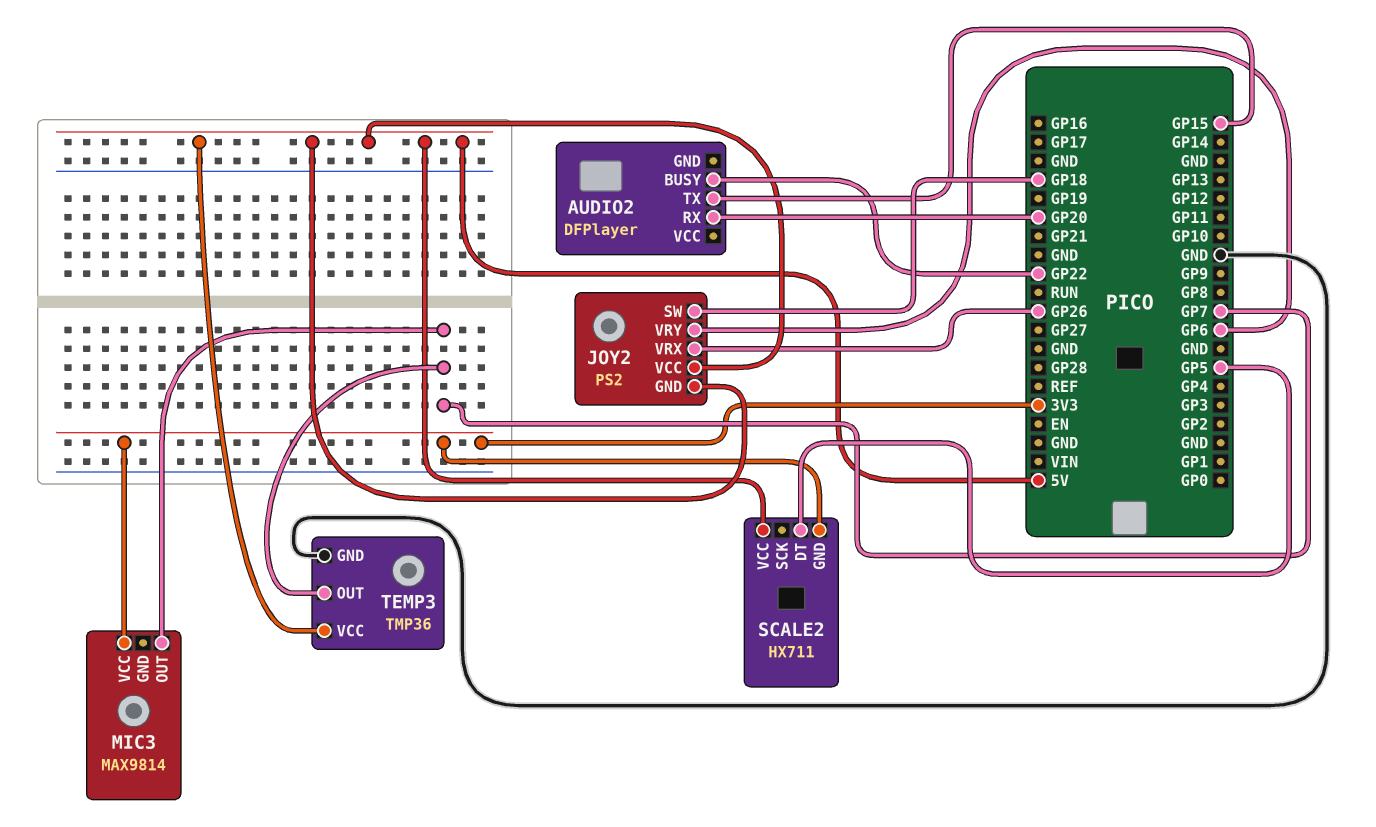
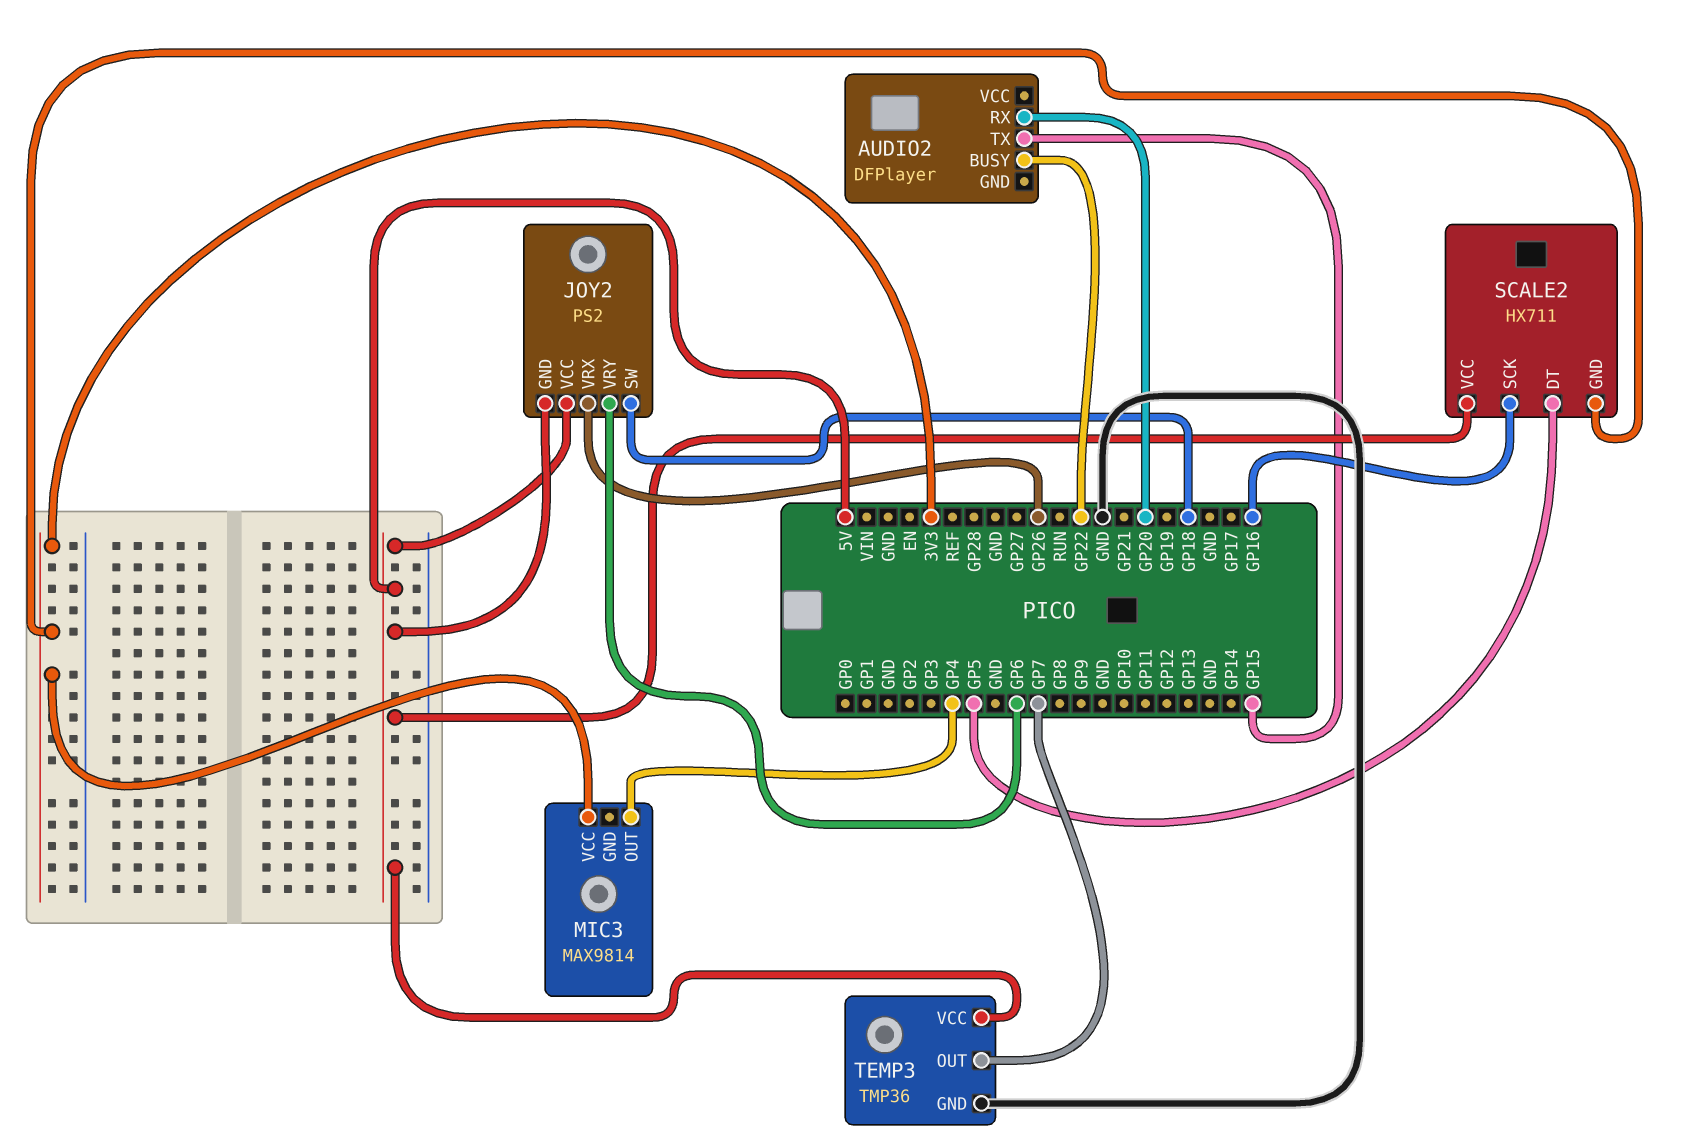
MIC3 pin OUT: GP7 -> GP4
SCALE2 pin SCK: none -> GP16

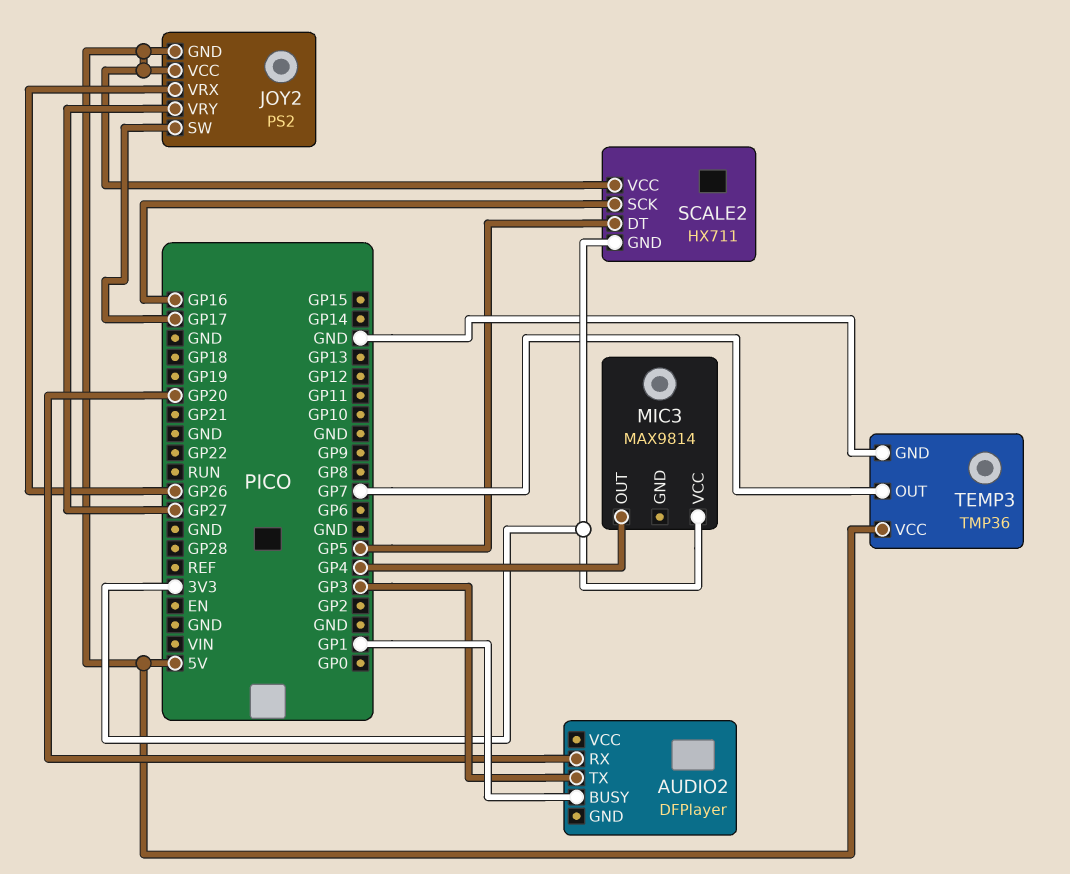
AUDIO2 pin BUSY: GP22 -> GP1
AUDIO2 pin TX: GP15 -> GP3
JOY2 pin SW: GP18 -> GP17
JOY2 pin VRY: GP6 -> GP27

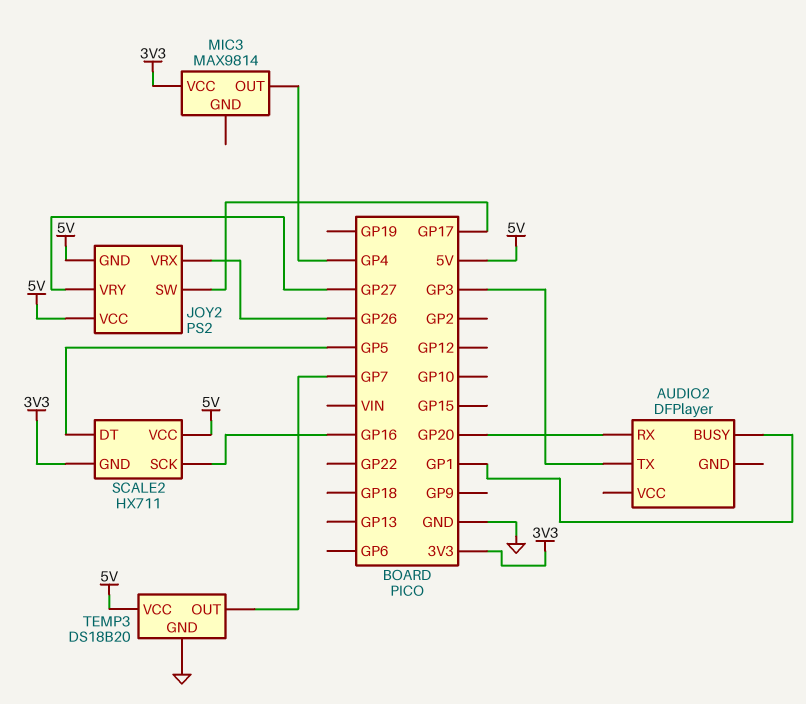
TEMP3: TMP36 -> DS18B20

